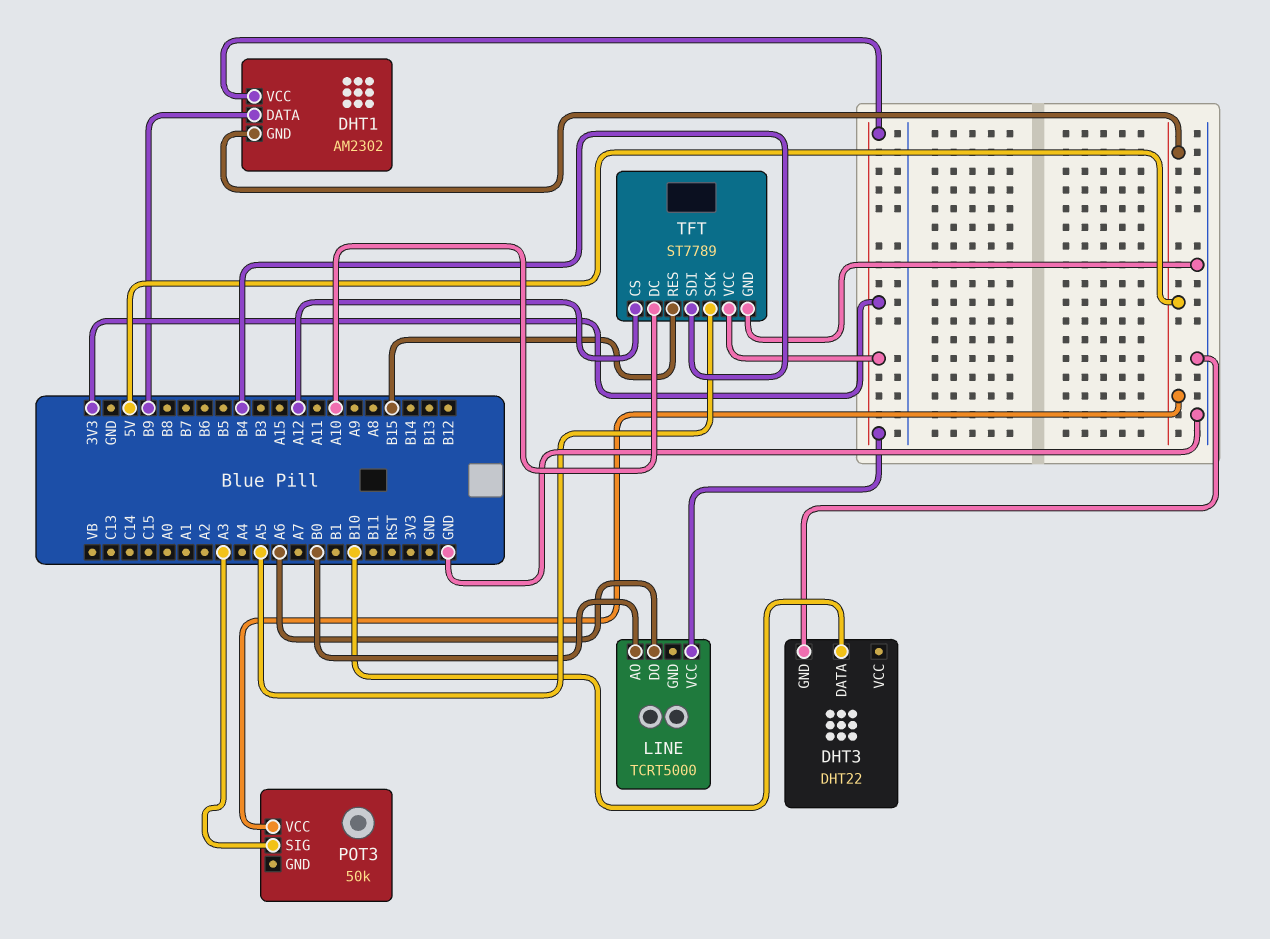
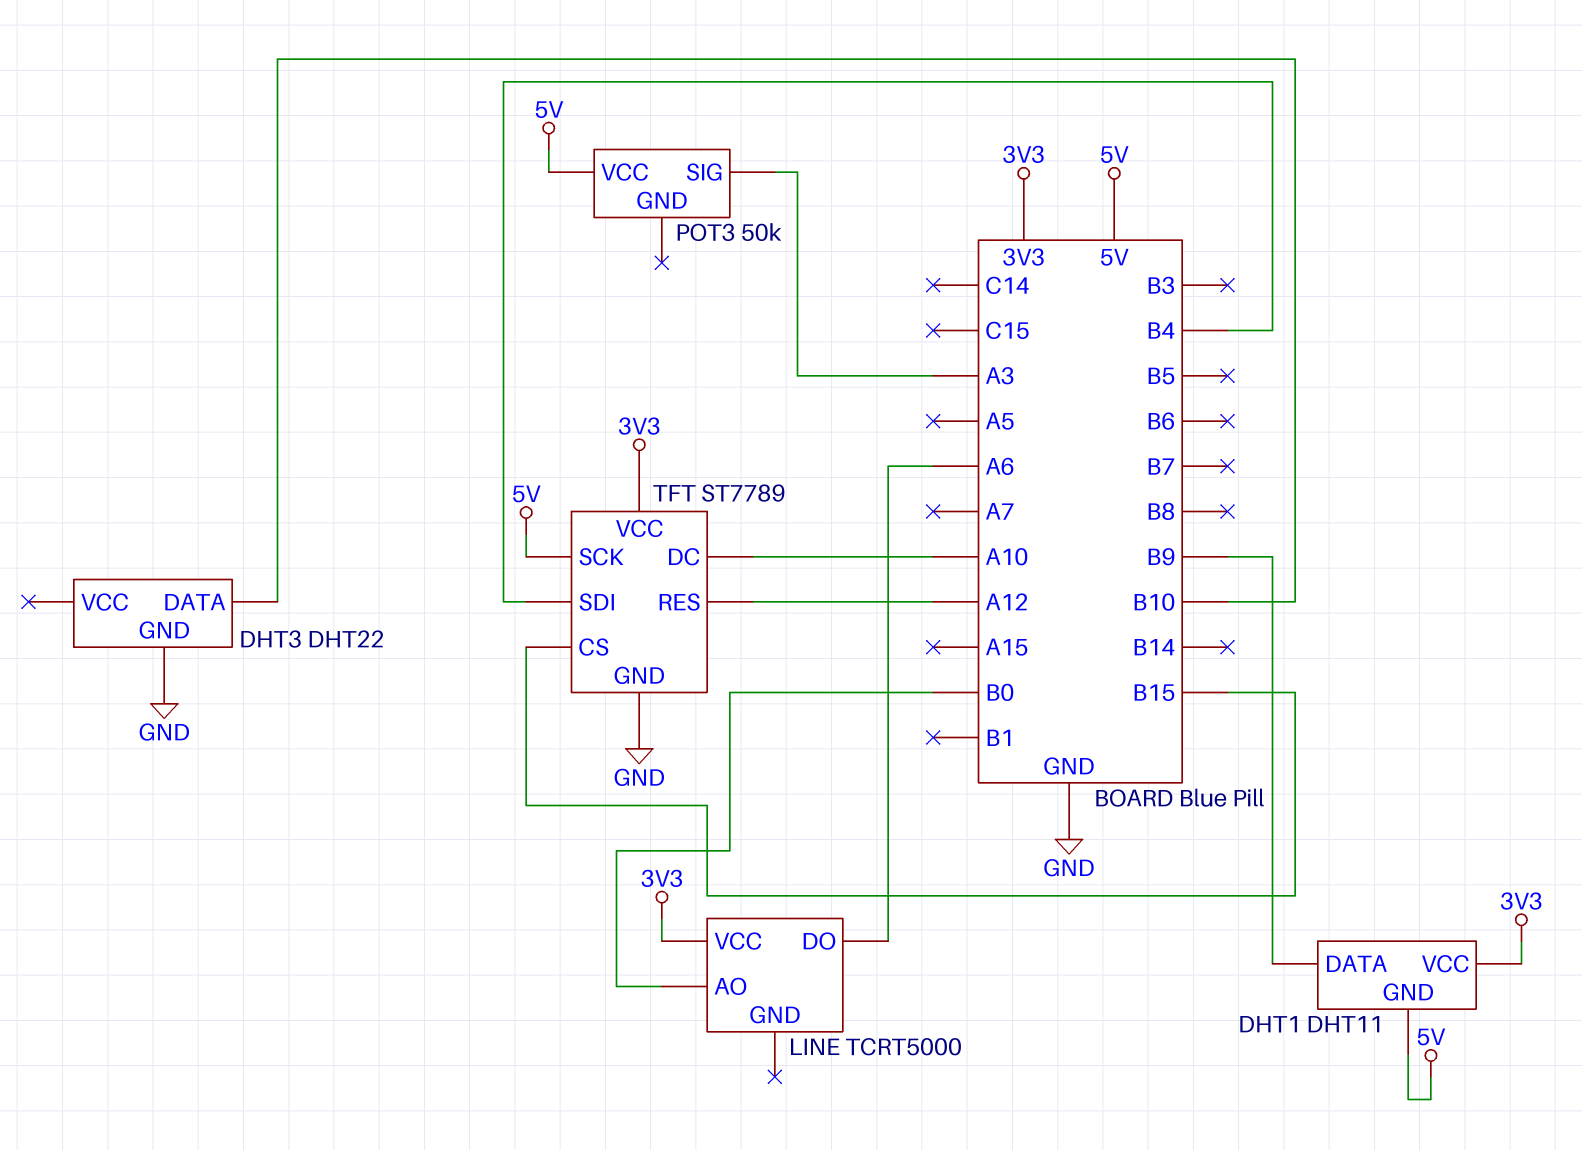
DHT1: AM2302 -> DHT11
TFT pin CS: A12 -> B15
TFT pin RES: B15 -> A12
TFT pin SCK: A5 -> 5V

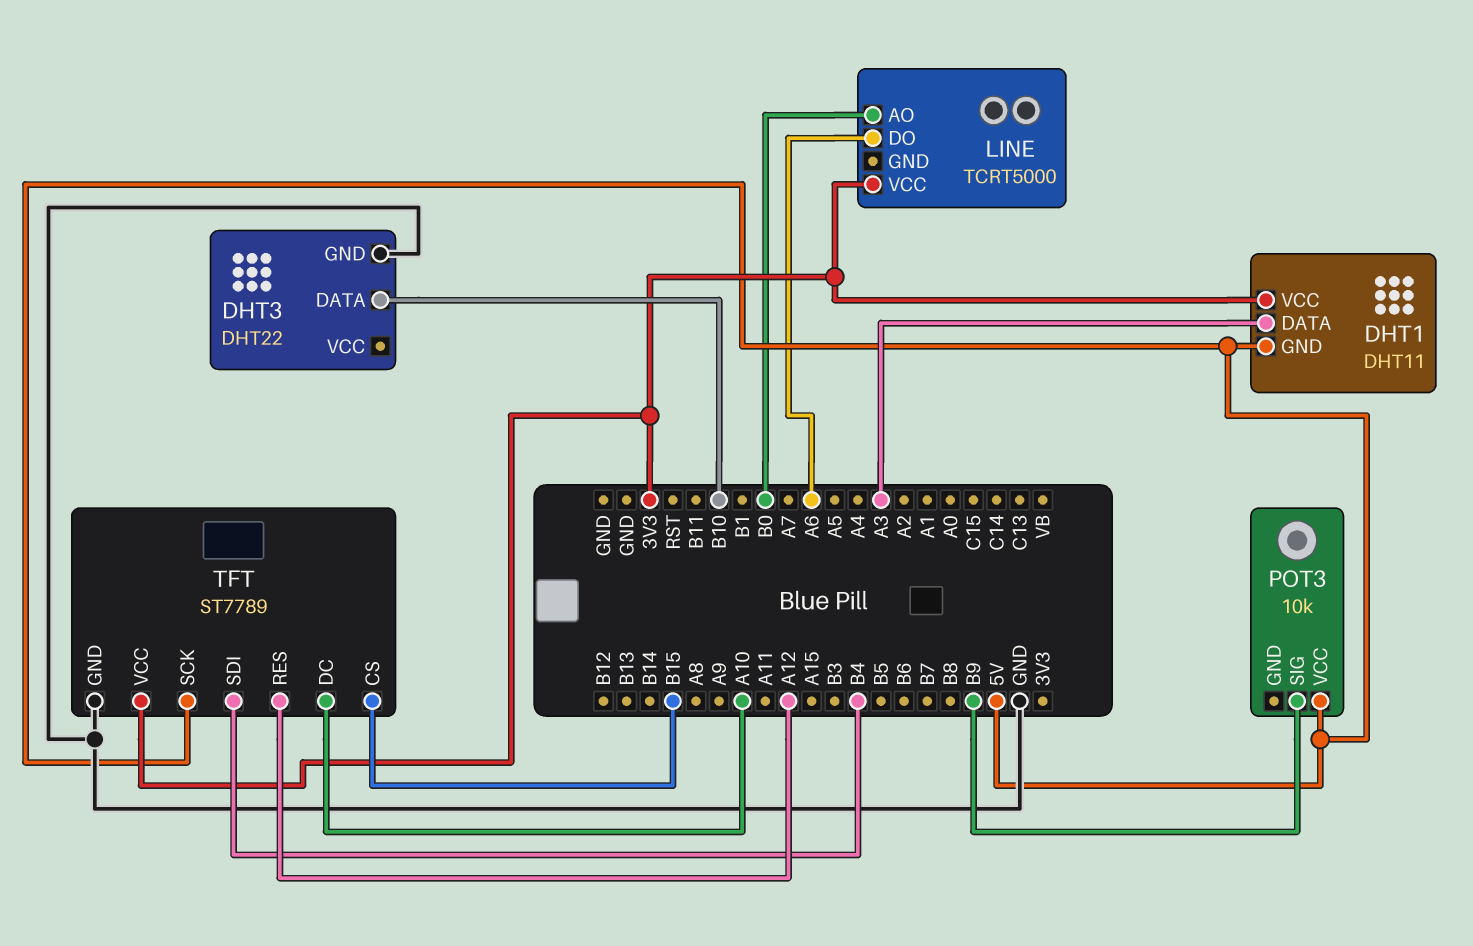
DHT1 pin DATA: B9 -> A3
POT3: 50k -> 10k
POT3 pin SIG: A3 -> B9

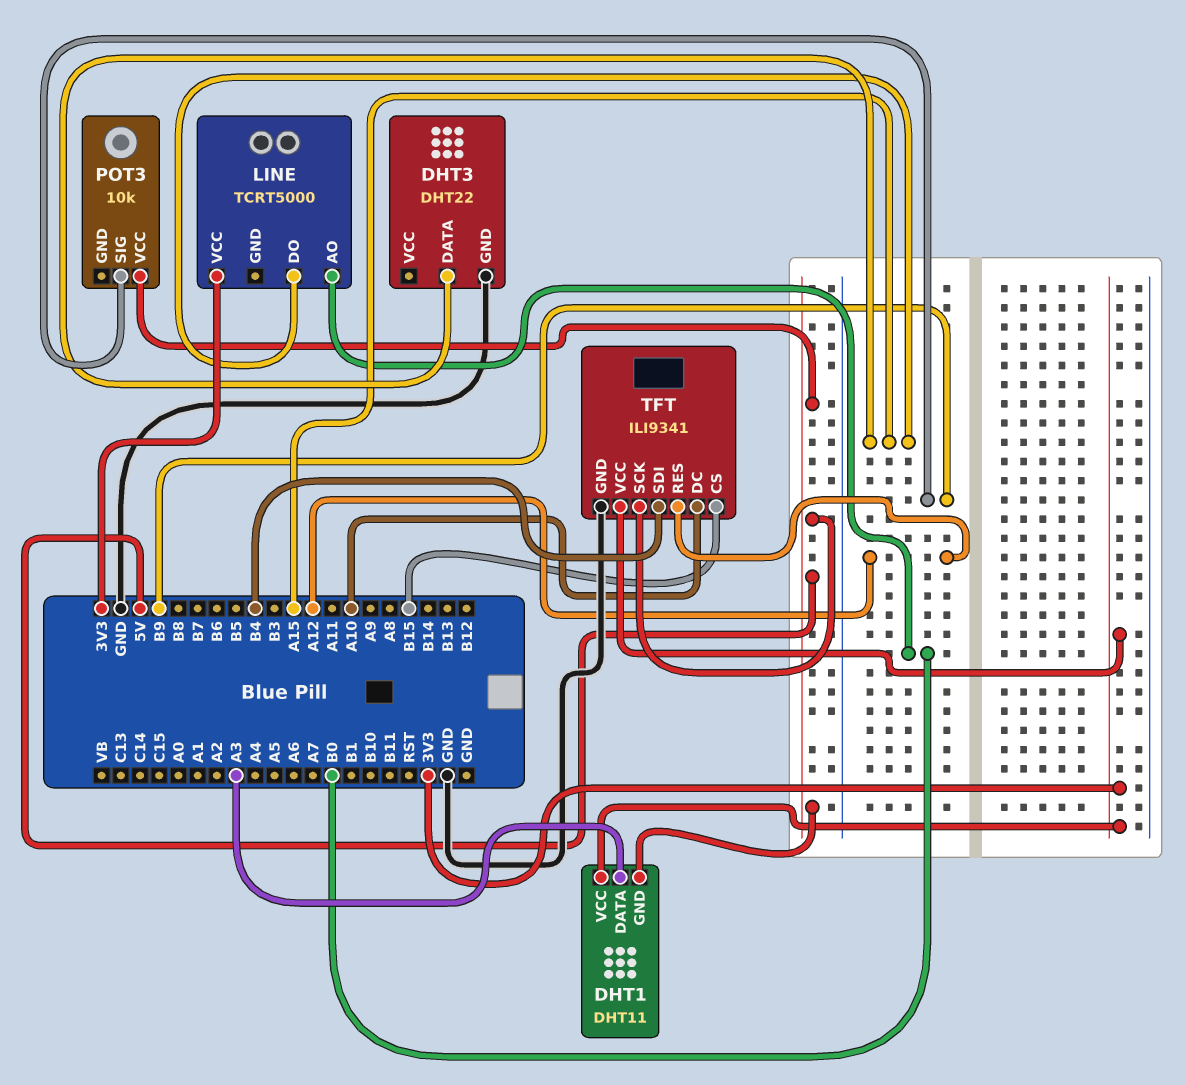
DHT3 pin DATA: B10 -> A15
LINE pin DO: A6 -> A15
TFT: ST7789 -> ILI9341

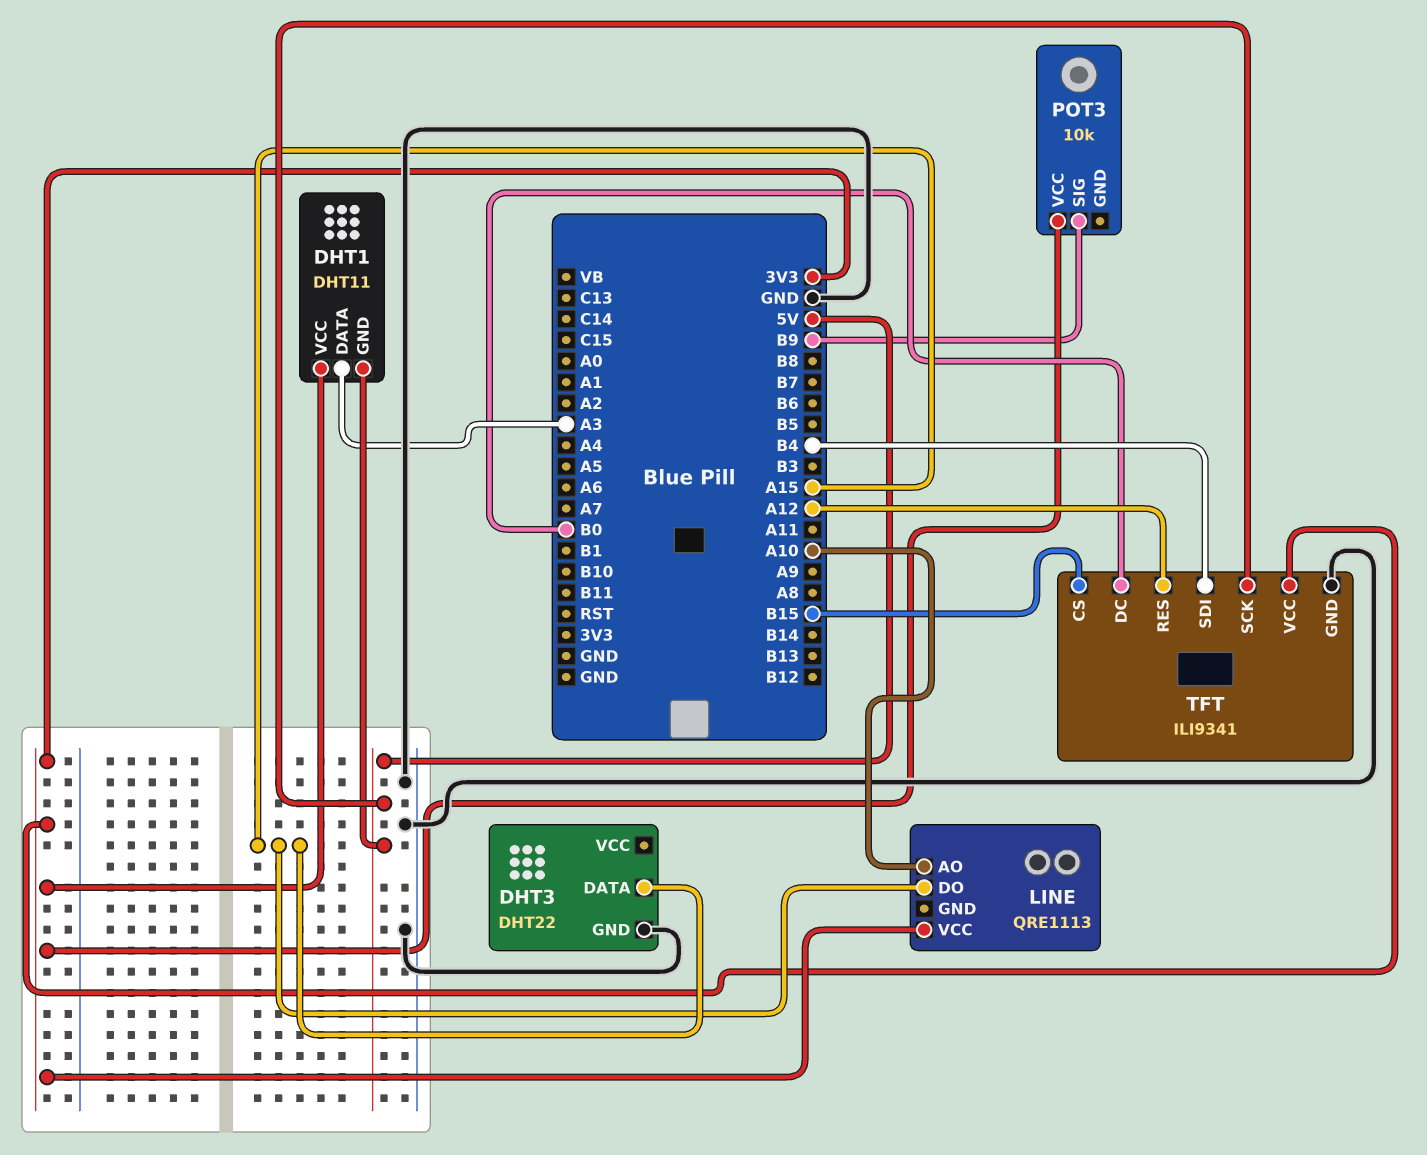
LINE: TCRT5000 -> QRE1113
LINE pin AO: B0 -> A10
POT3 pin VCC: 5V -> 3V3
TFT pin DC: A10 -> B0

